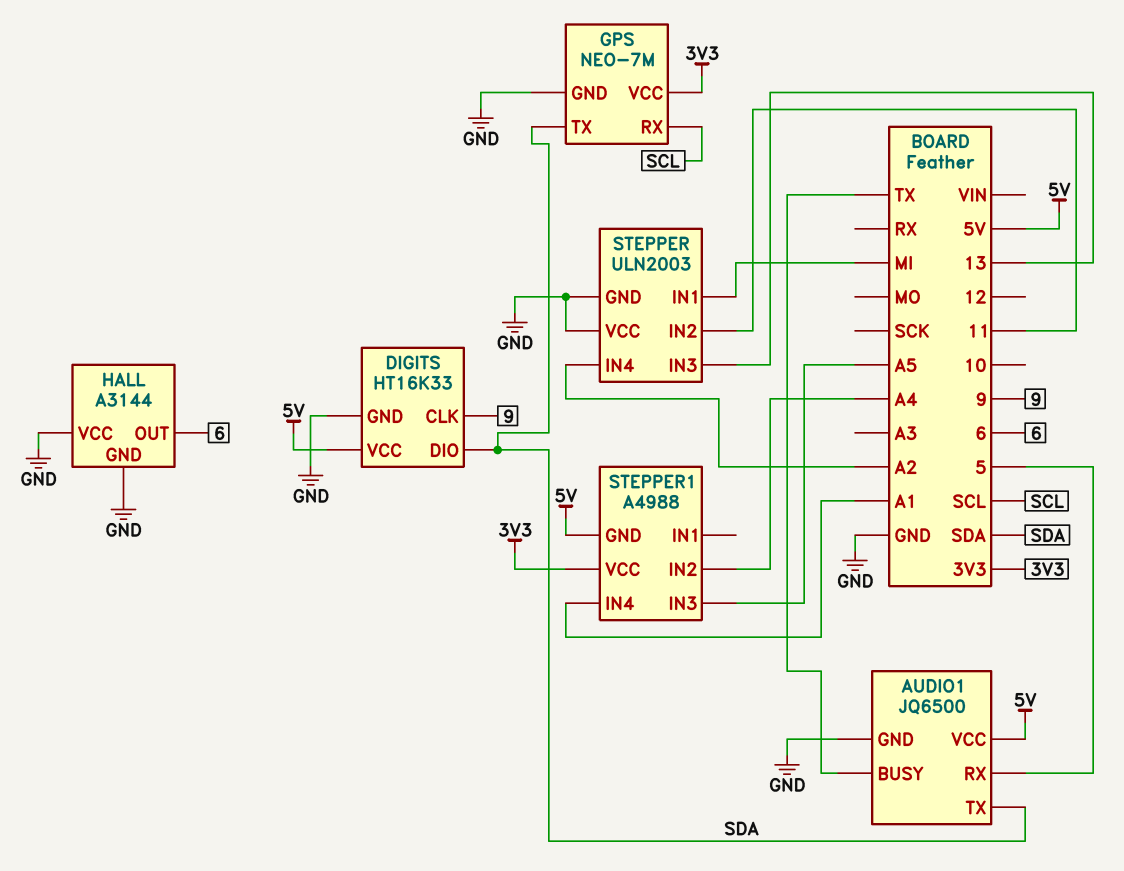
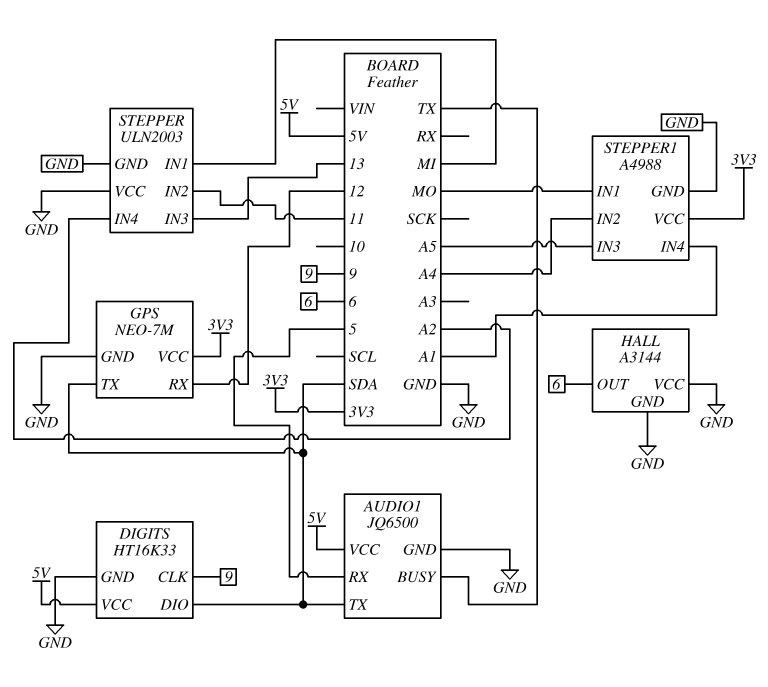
GPS pin RX: SCL -> 12
STEPPER1 pin GND: 5V -> GND
STEPPER1 pin IN1: none -> MO

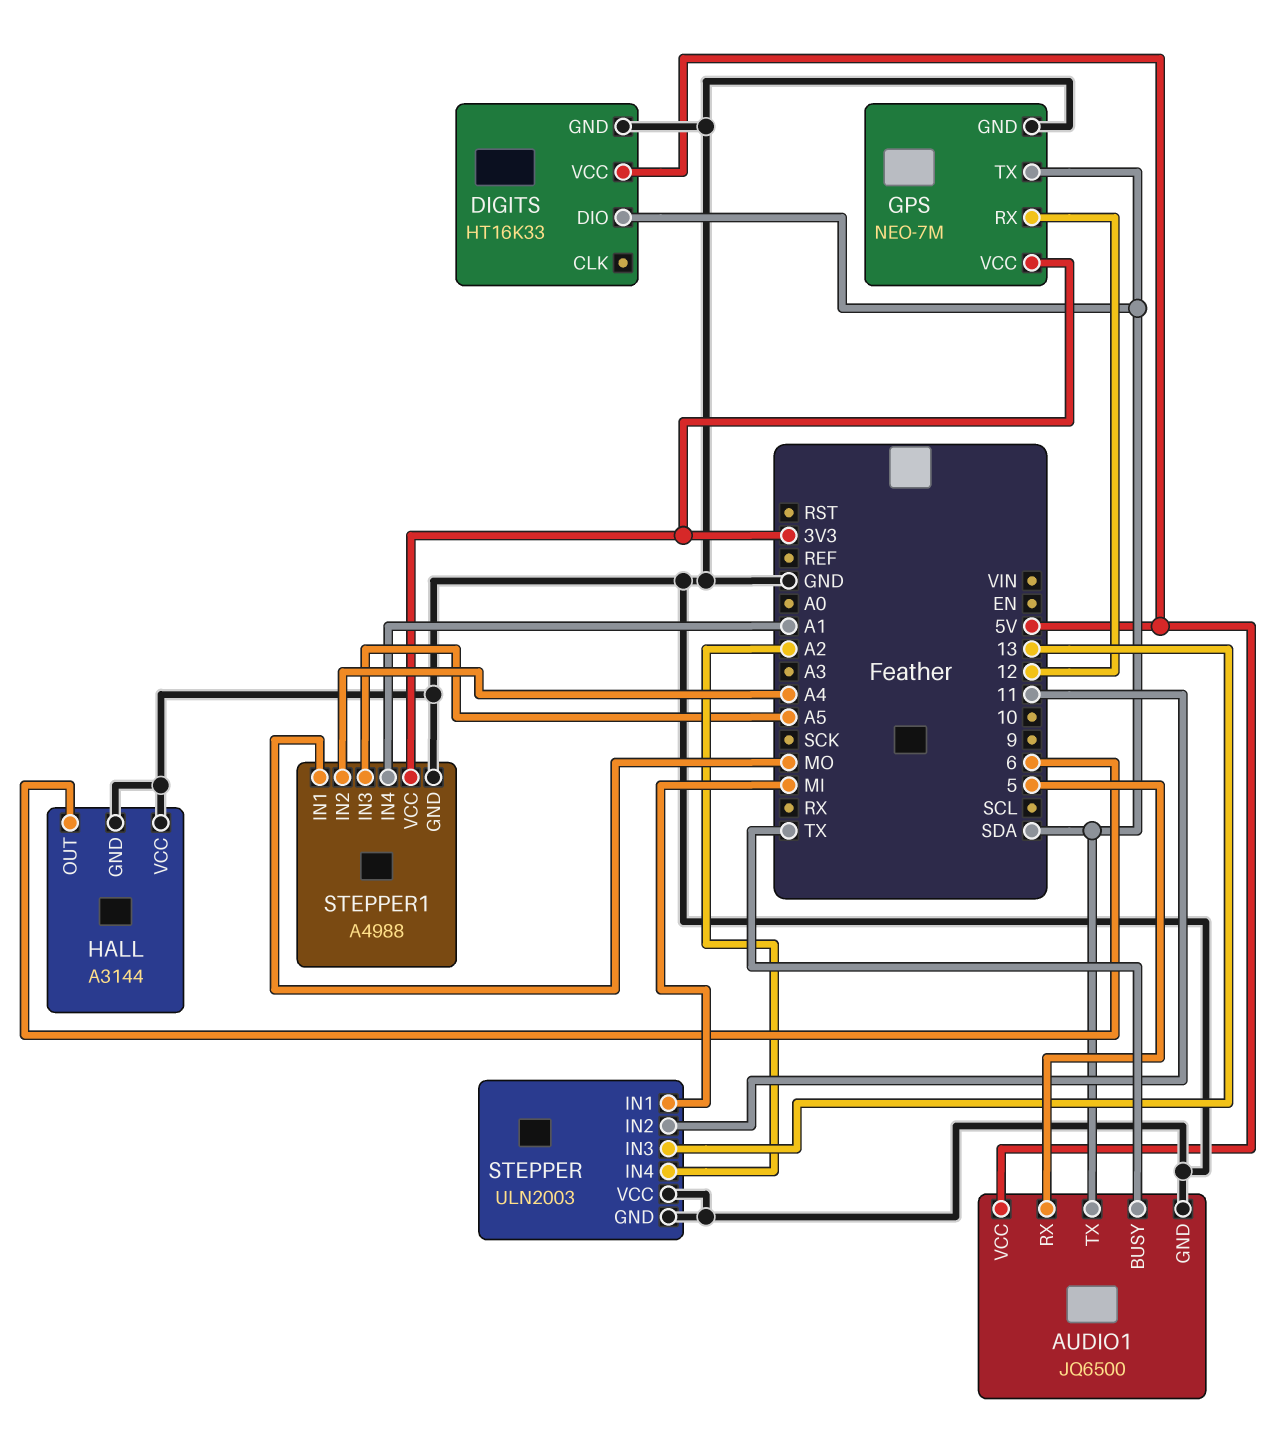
DIGITS pin CLK: 9 -> none

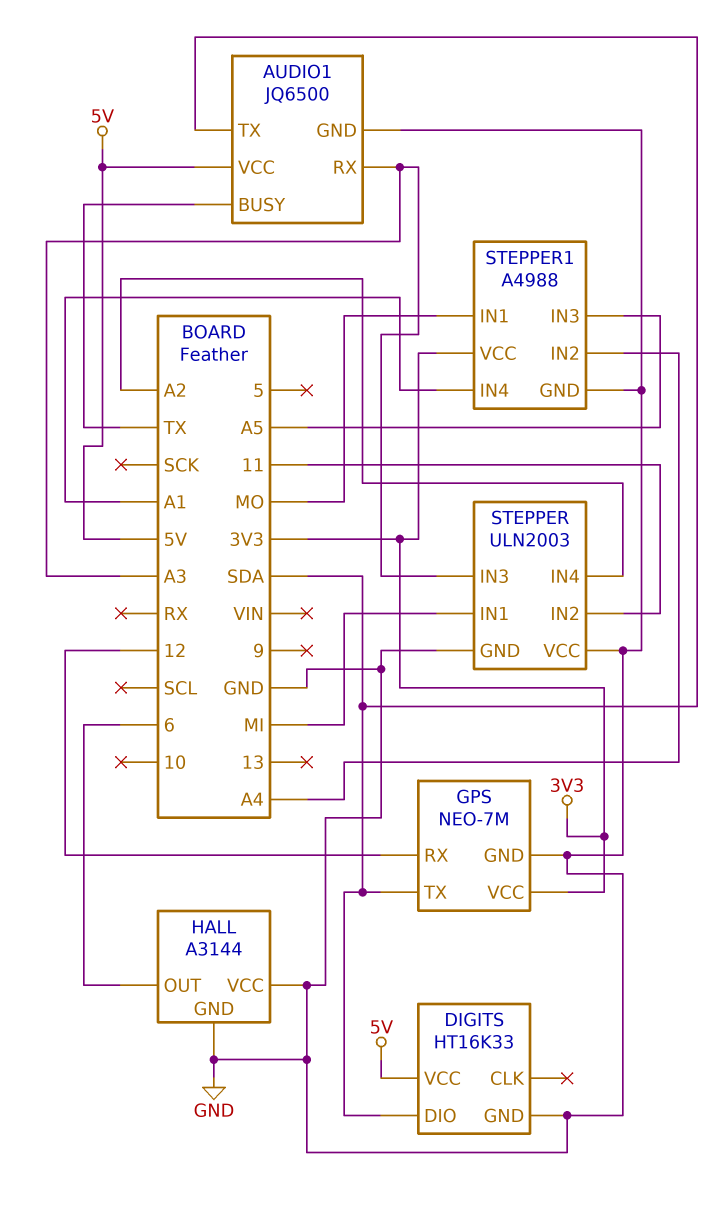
AUDIO1 pin RX: 5 -> A3
STEPPER pin IN3: 13 -> A3

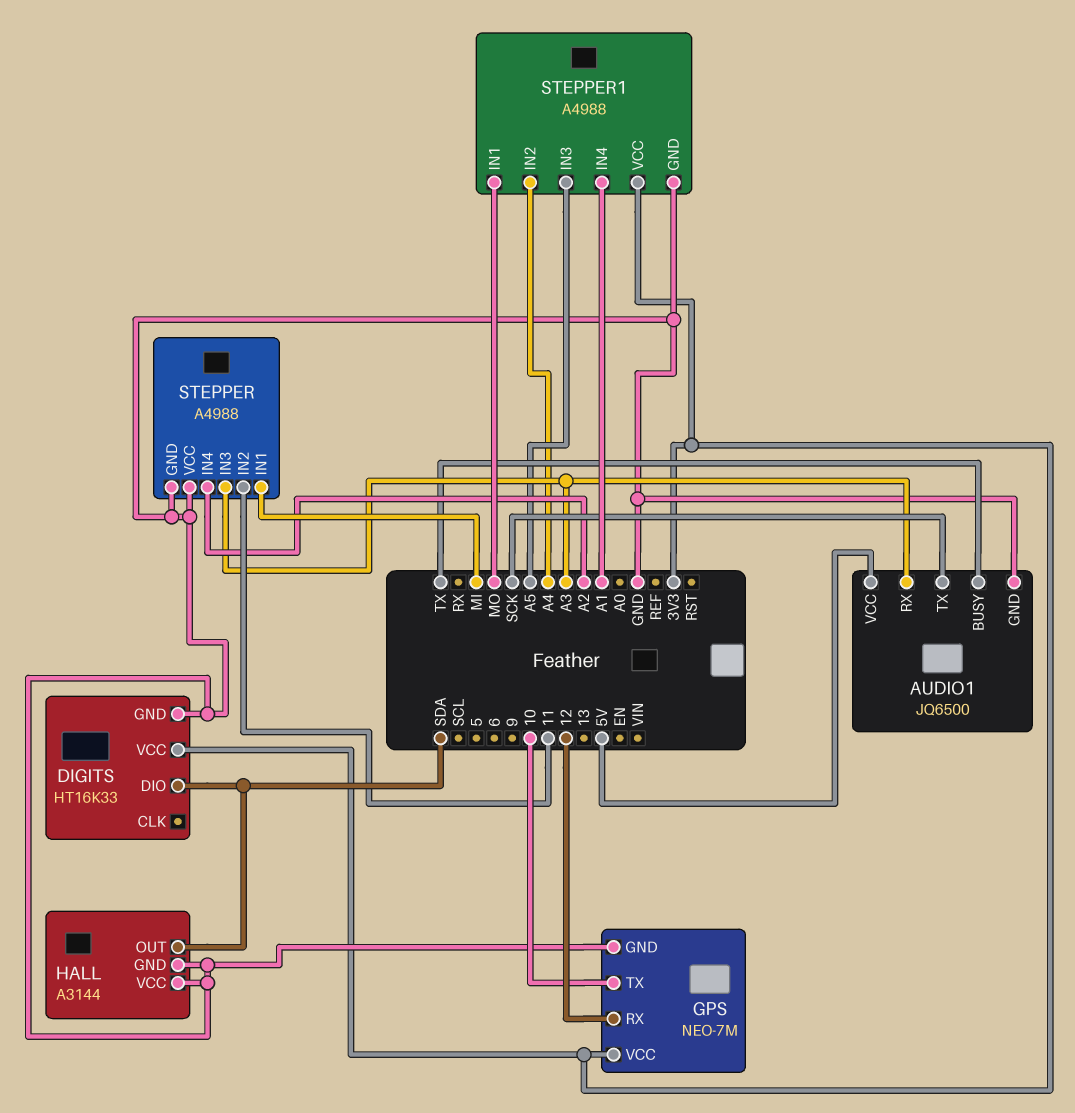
AUDIO1 pin TX: SDA -> SCK
DIGITS pin VCC: 5V -> 3V3
GPS pin TX: SDA -> 10
HALL pin OUT: 6 -> SDA
STEPPER: ULN2003 -> A4988

